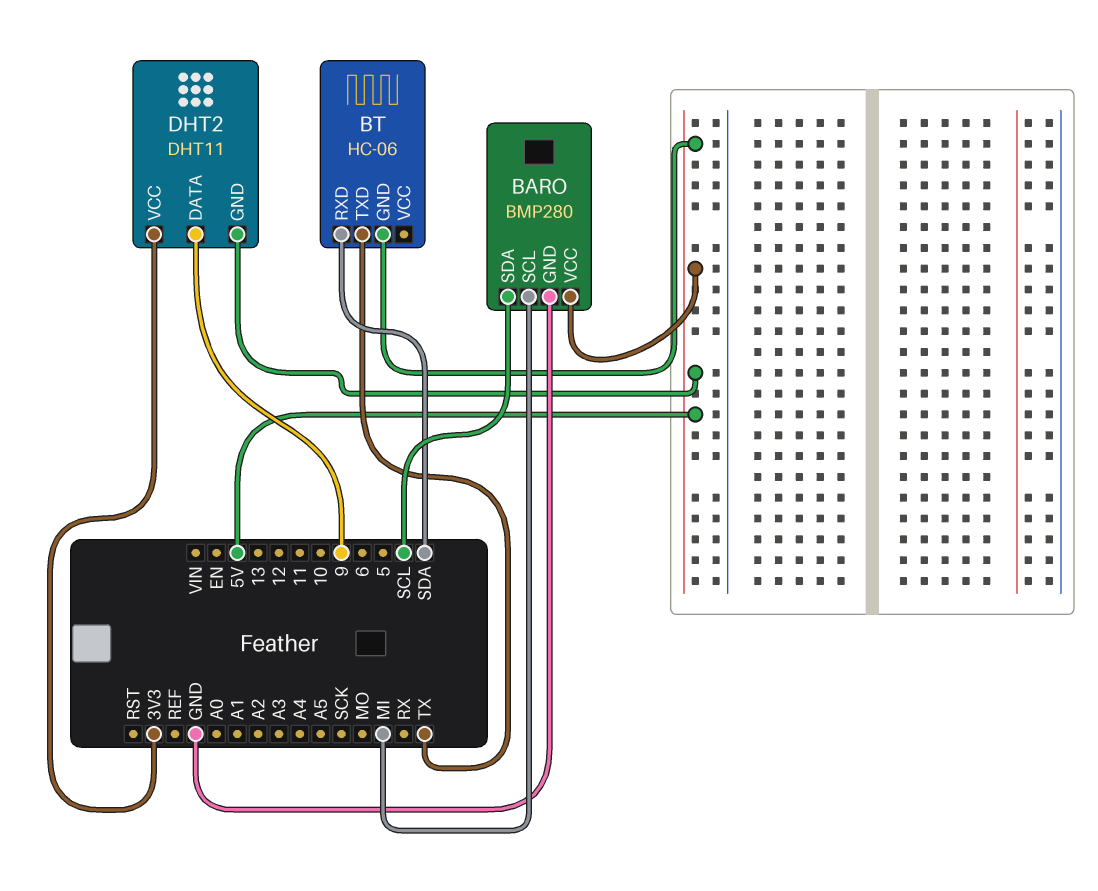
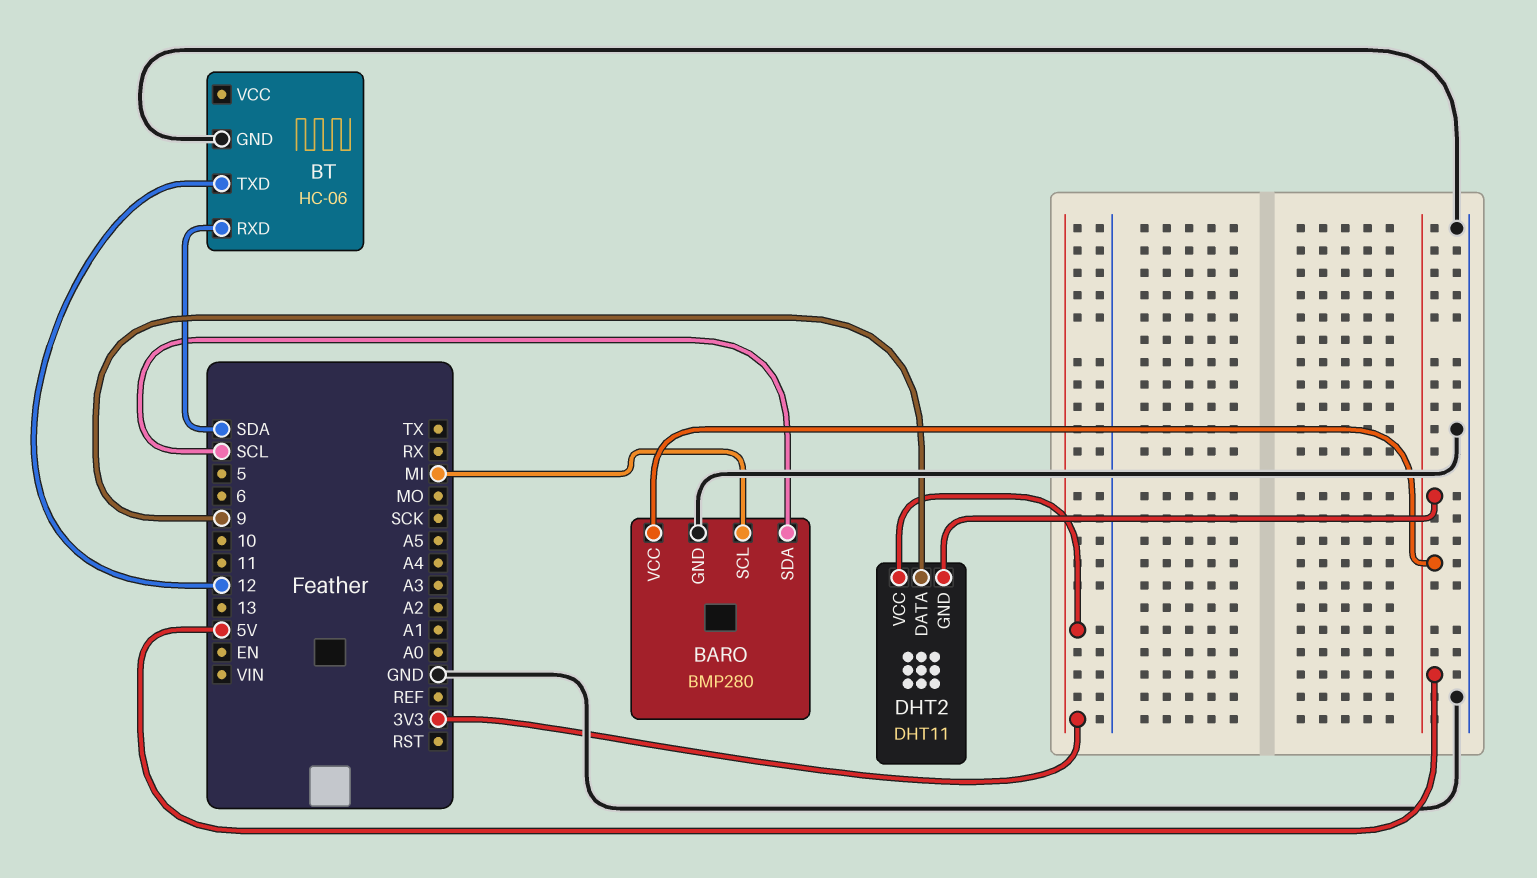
BT pin GND: 5V -> GND
BT pin TXD: TX -> 12

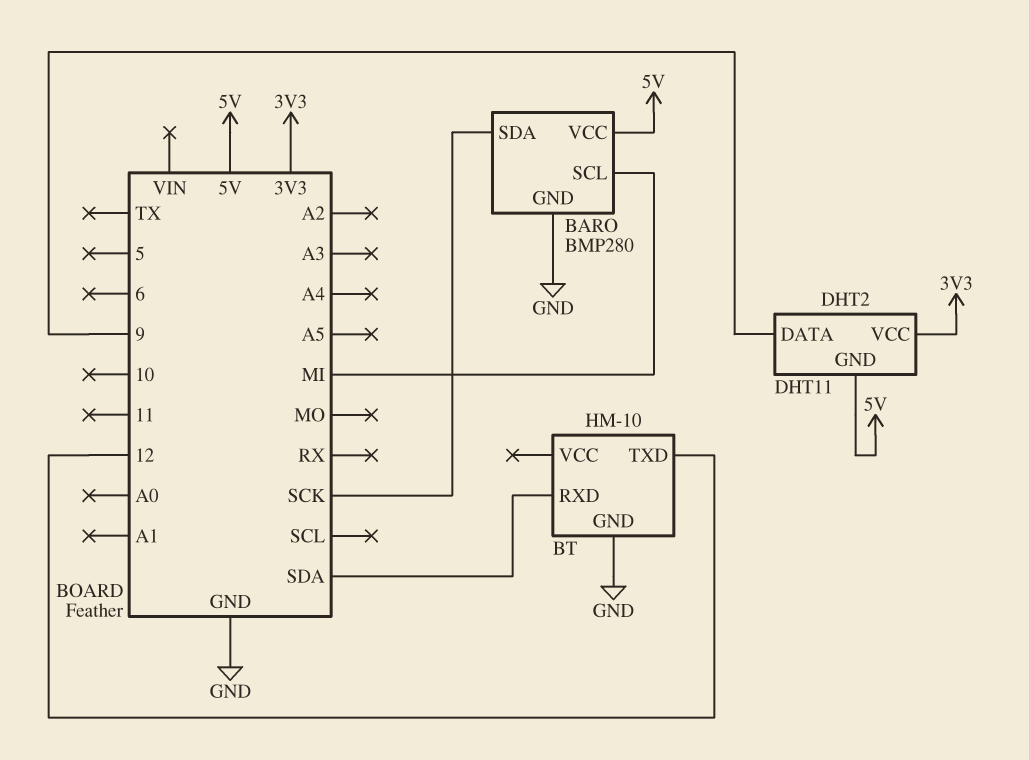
BARO pin SDA: SCL -> SCK
BT: HC-06 -> HM-10

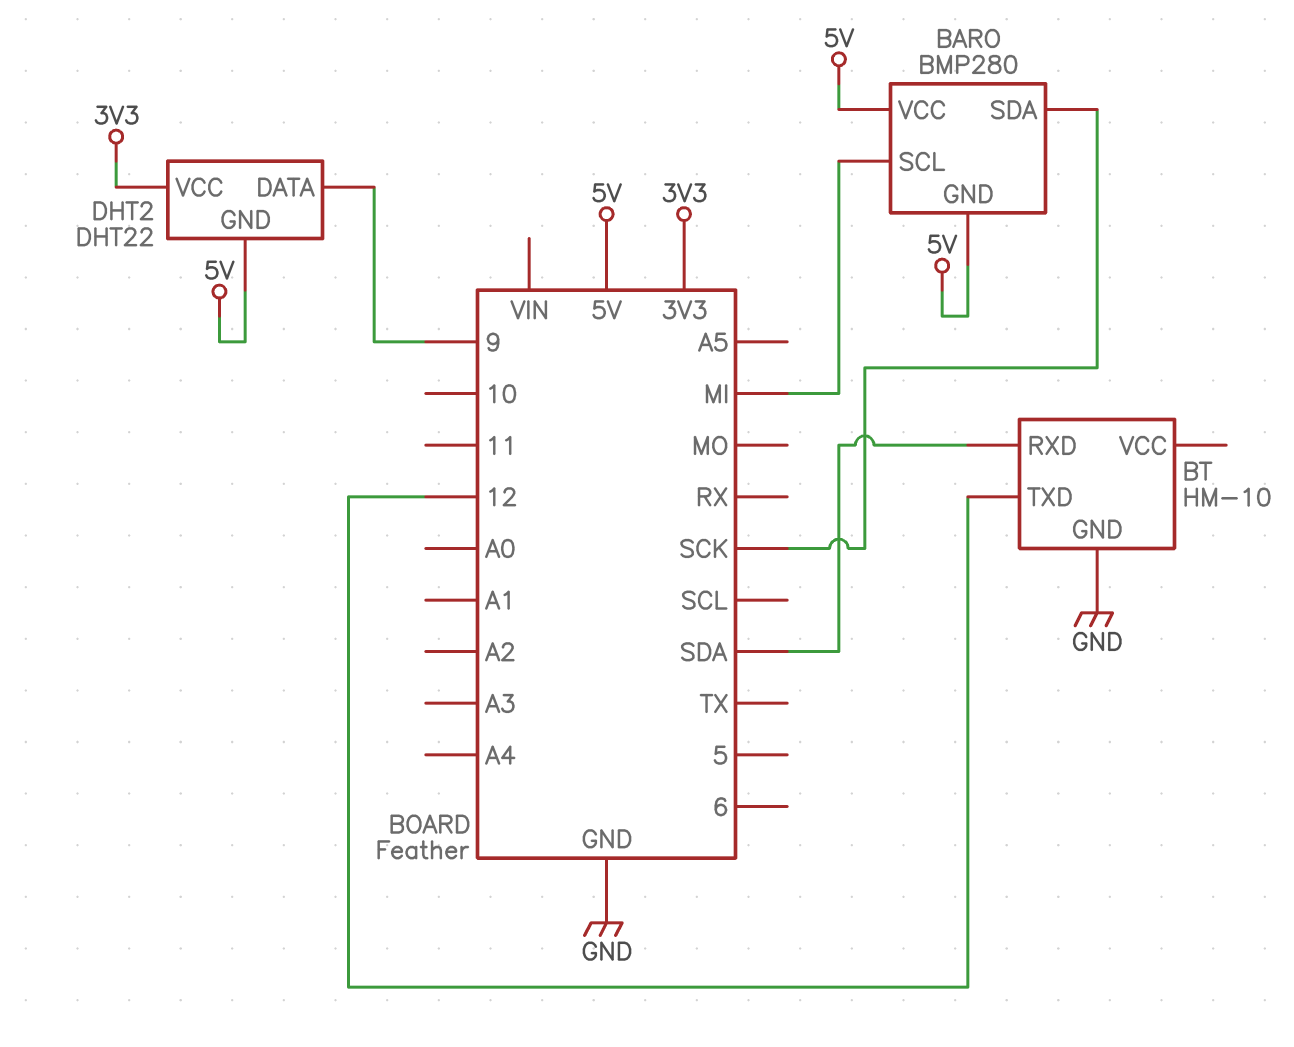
BARO pin GND: GND -> 5V
DHT2: DHT11 -> DHT22

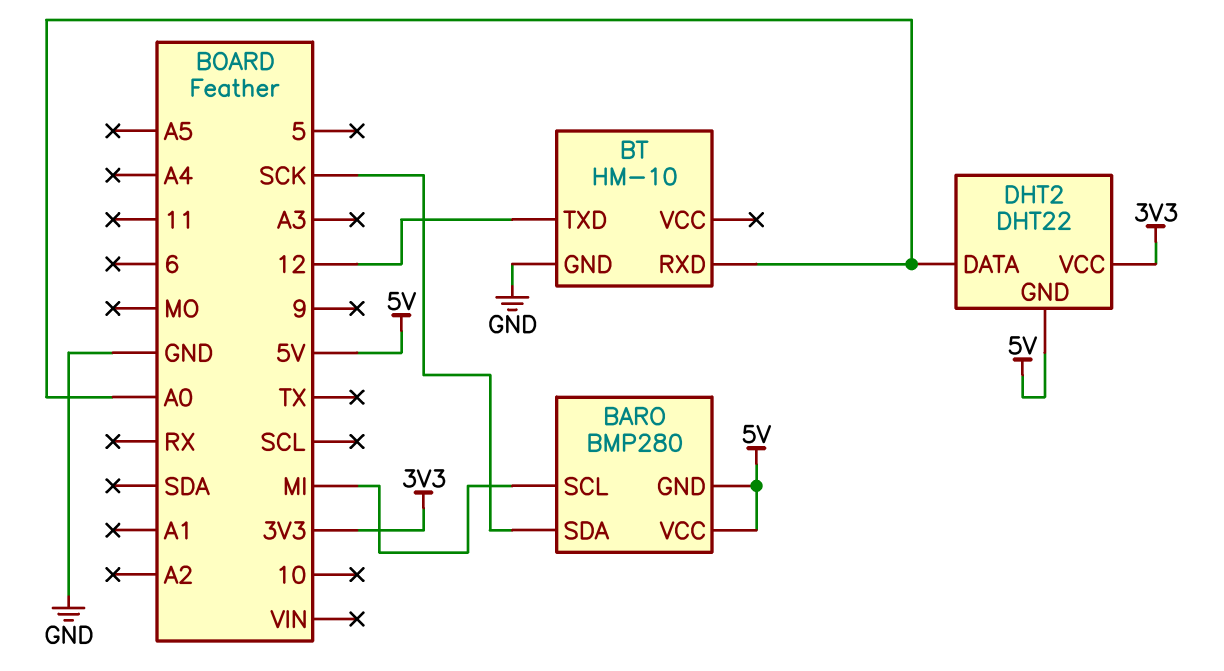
BT pin RXD: SDA -> A0
DHT2 pin DATA: 9 -> A0

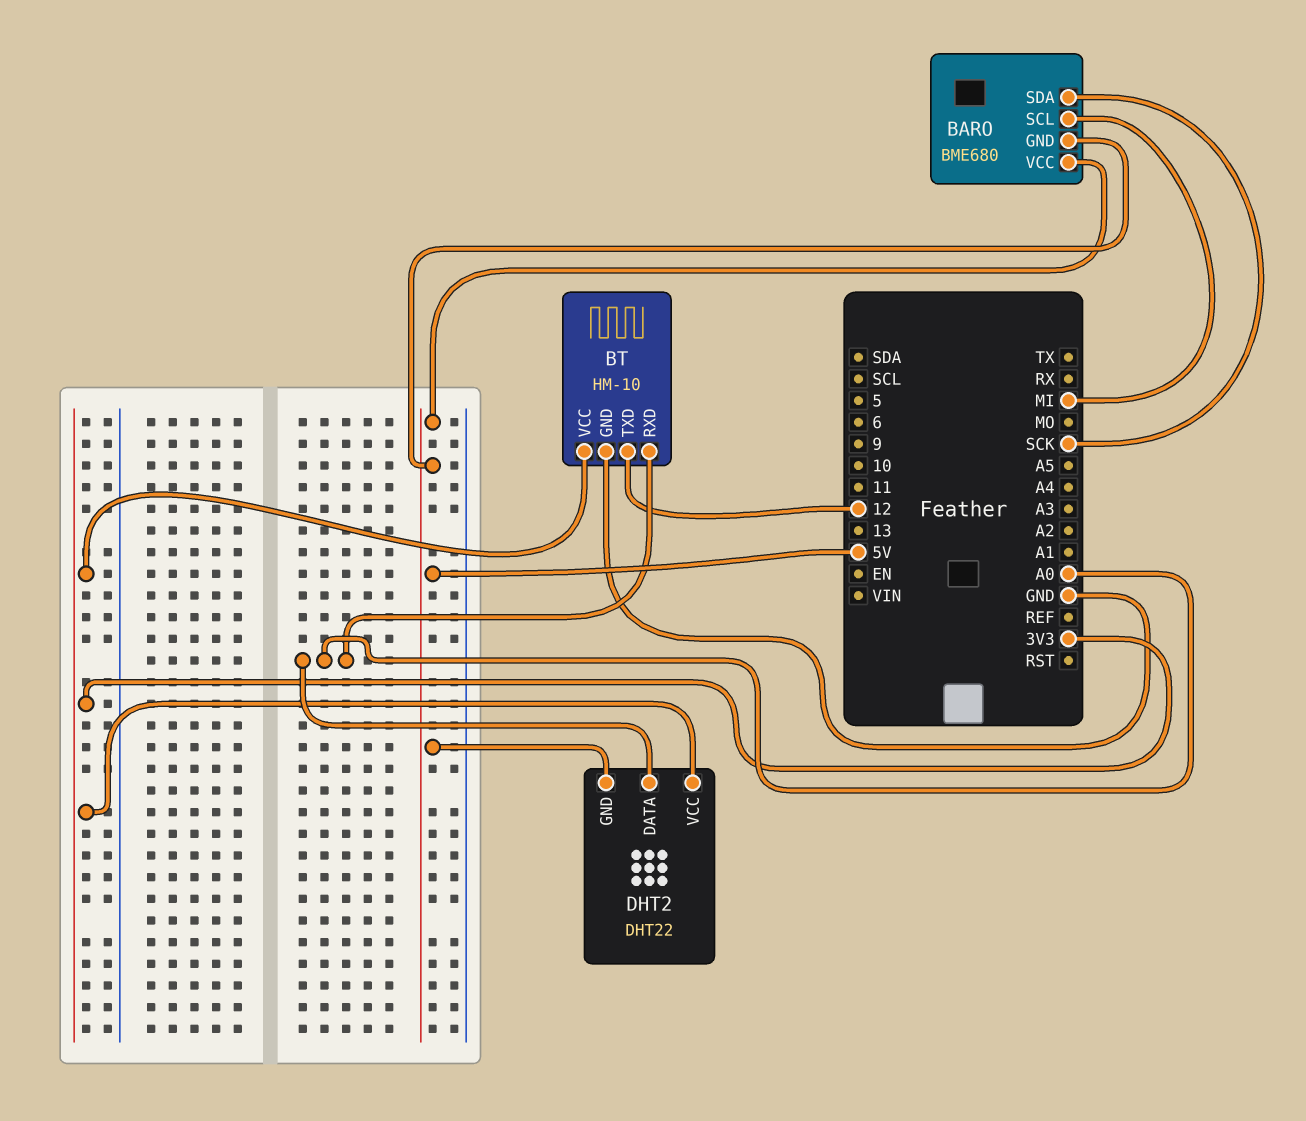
BARO: BMP280 -> BME680
BT pin VCC: none -> 3V3

